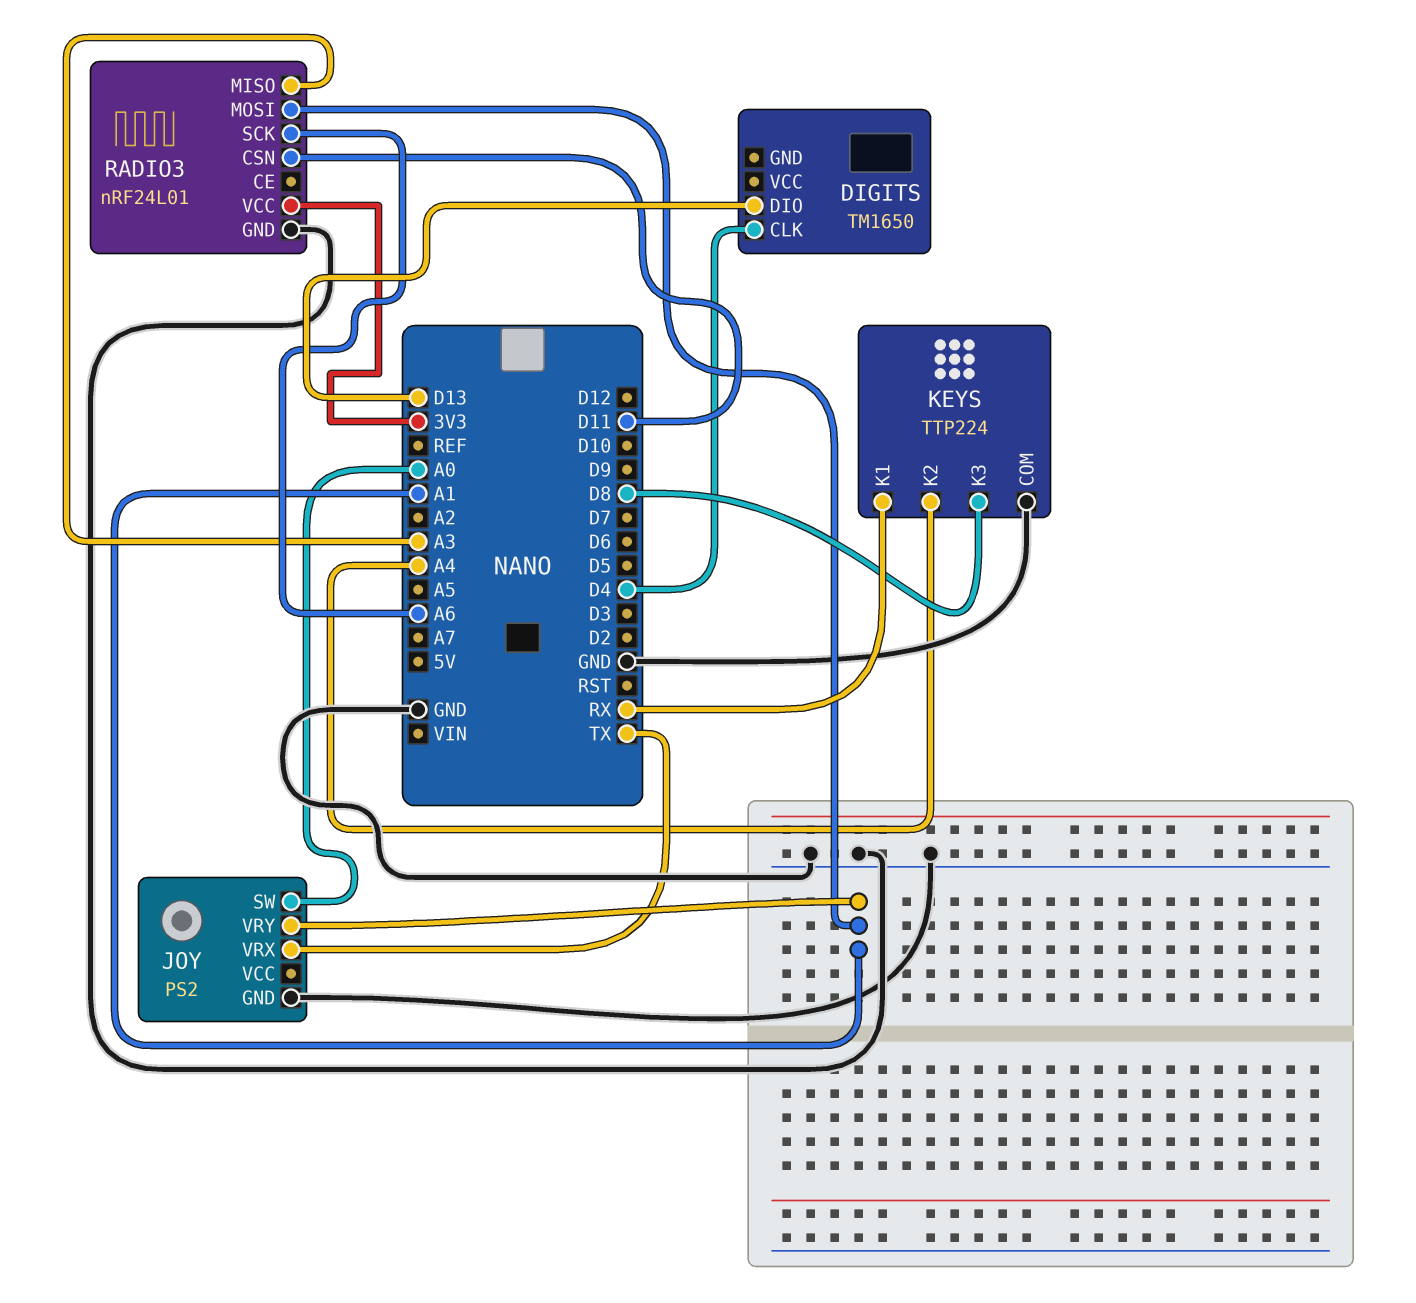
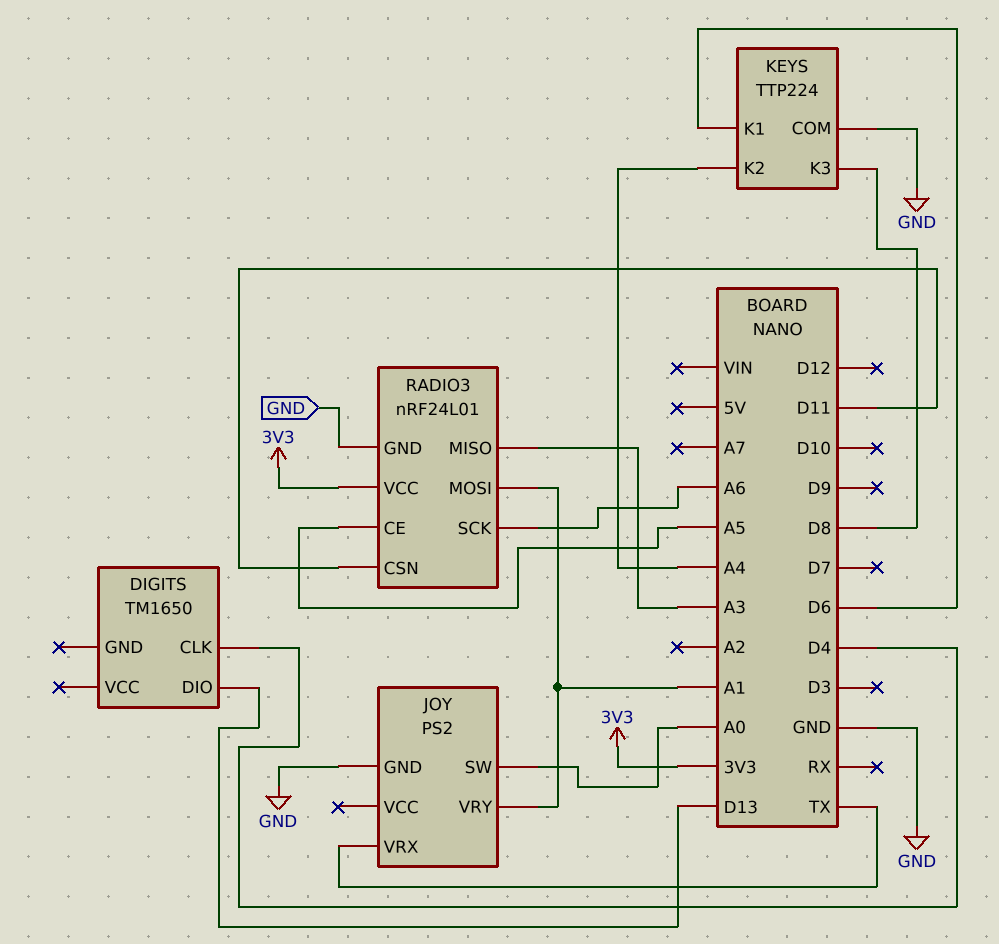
KEYS pin K1: RX -> D6
RADIO3 pin CE: none -> A5

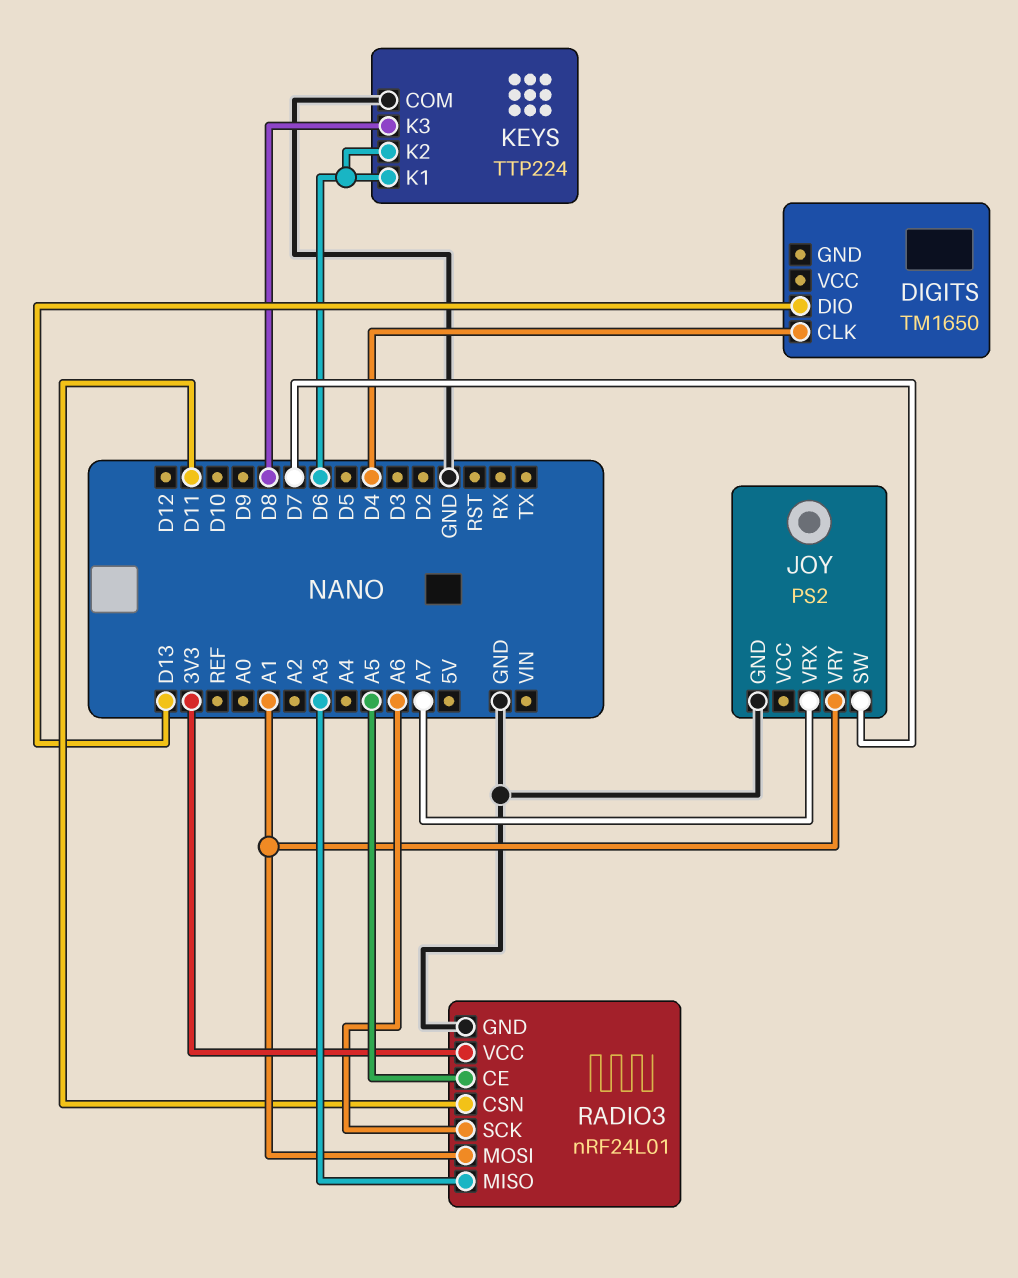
JOY pin SW: A0 -> D7
JOY pin VRX: TX -> A7
KEYS pin K2: A4 -> D6

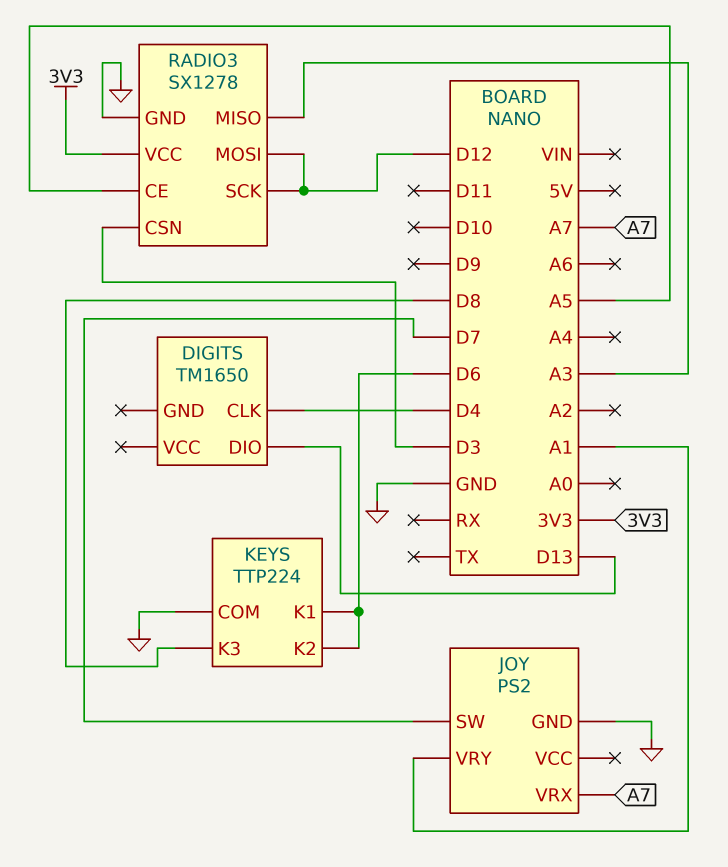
RADIO3: nRF24L01 -> SX1278
RADIO3 pin CSN: D11 -> D3
RADIO3 pin MOSI: A1 -> D12
RADIO3 pin SCK: A6 -> D12

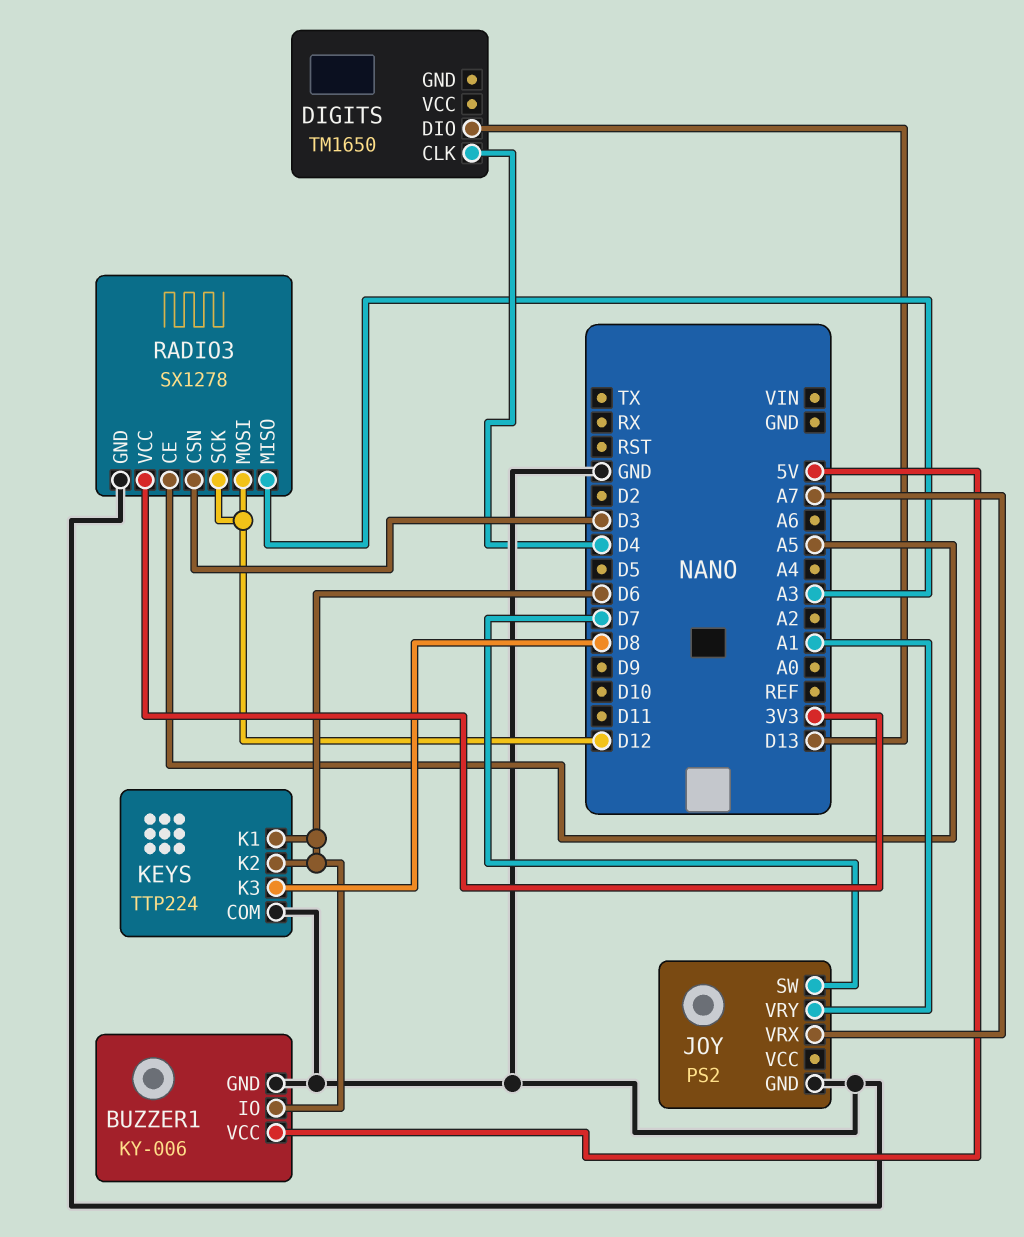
BUZZER1: none -> KY-006
BUZZER1 pin GND: none -> GND
BUZZER1 pin IO: none -> D6
BUZZER1 pin VCC: none -> 5V

